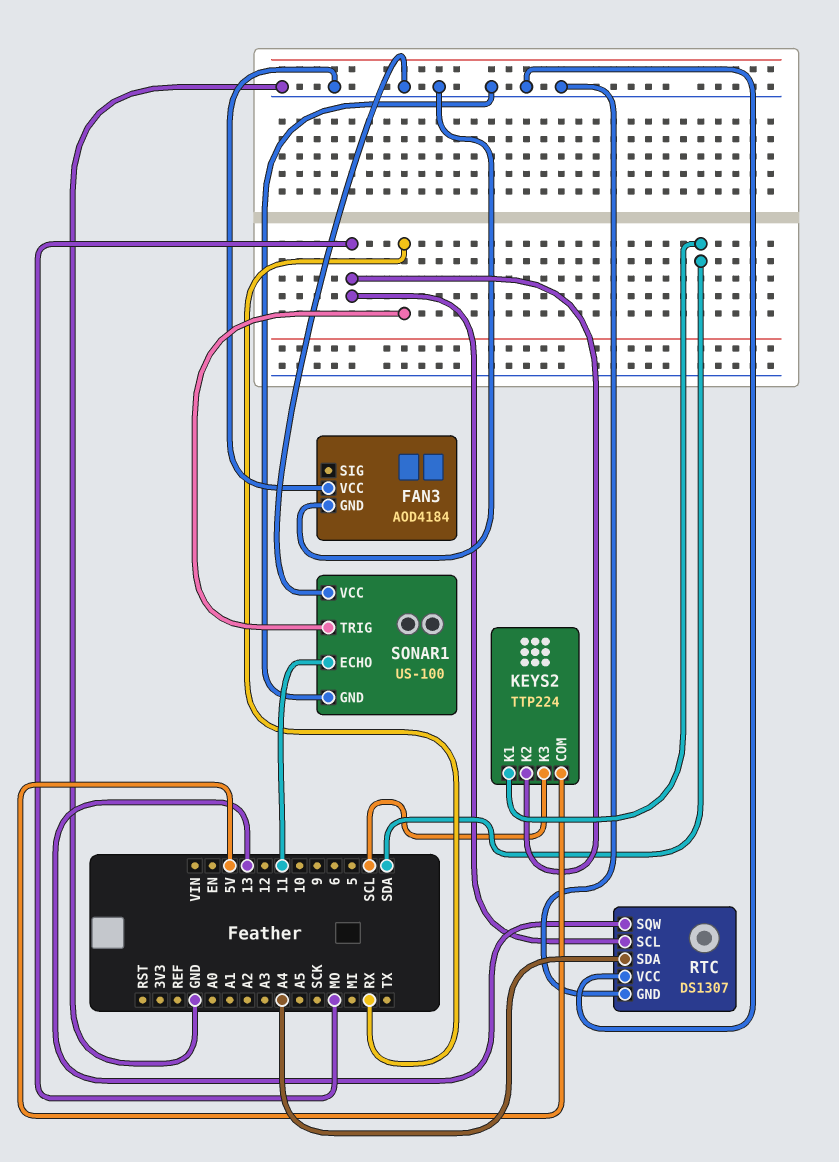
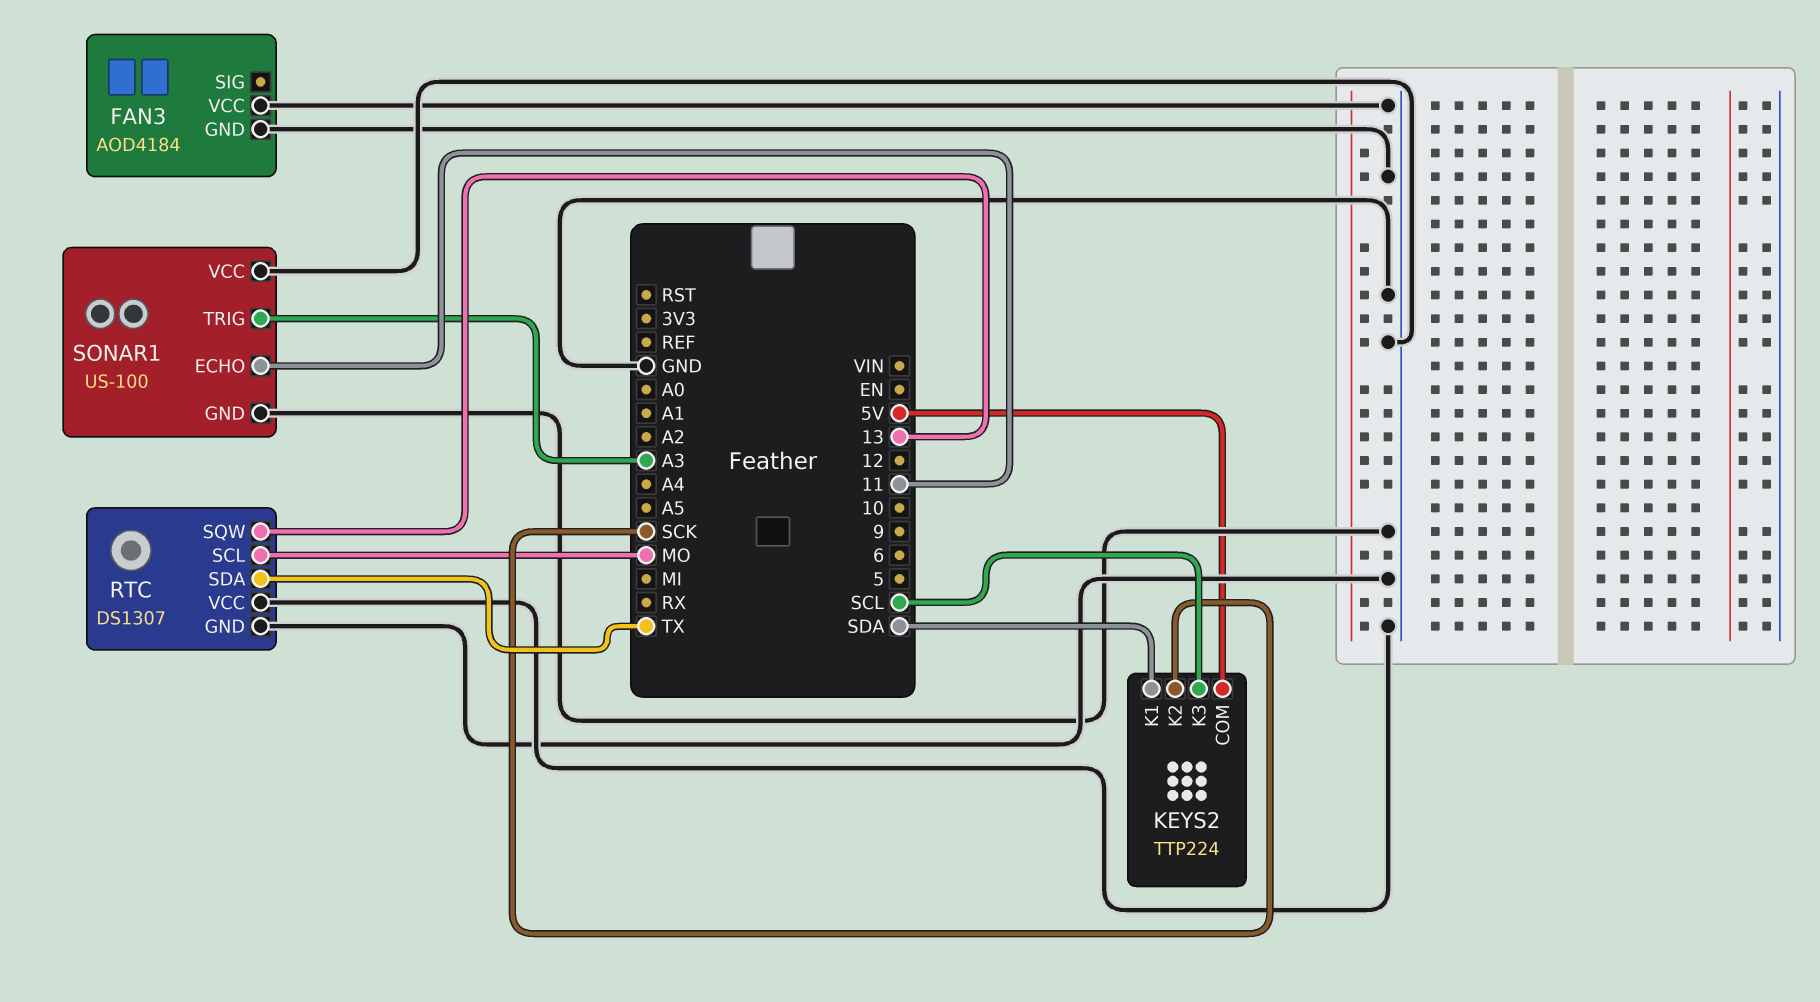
KEYS2 pin K2: MO -> SCK
RTC pin SDA: A4 -> TX
SONAR1 pin TRIG: RX -> A3

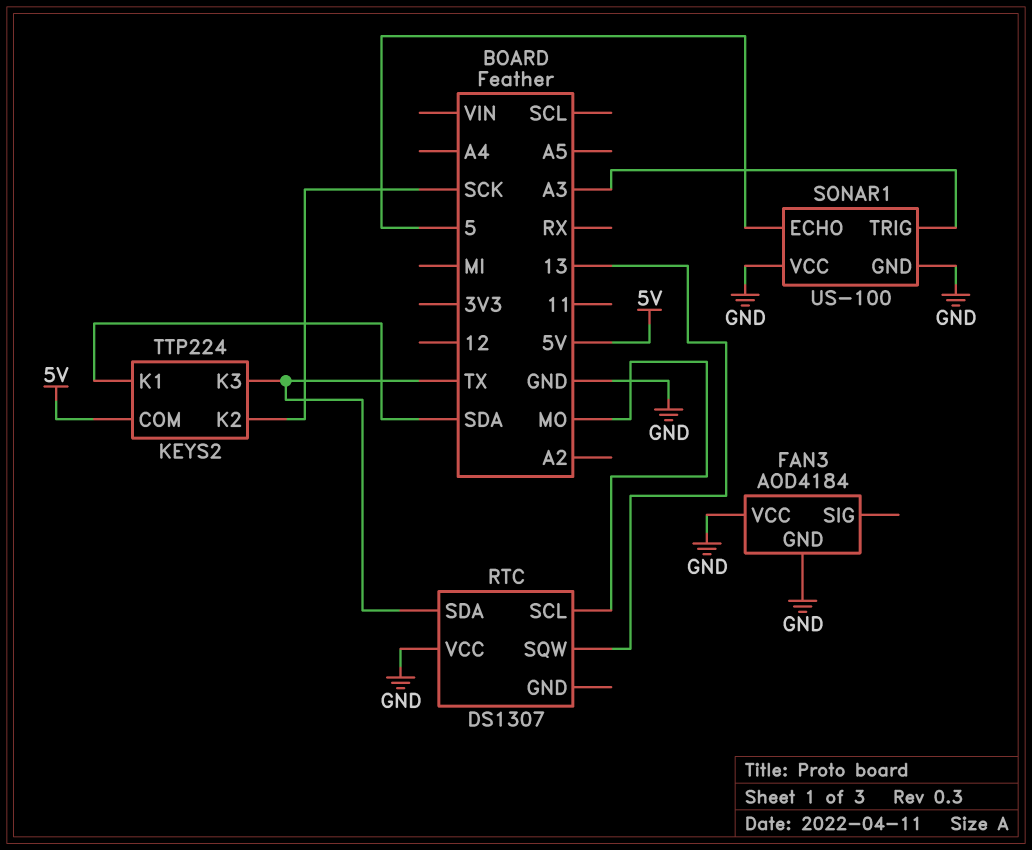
KEYS2 pin K3: SCL -> TX
RTC pin GND: GND -> none
SONAR1 pin ECHO: 11 -> 5

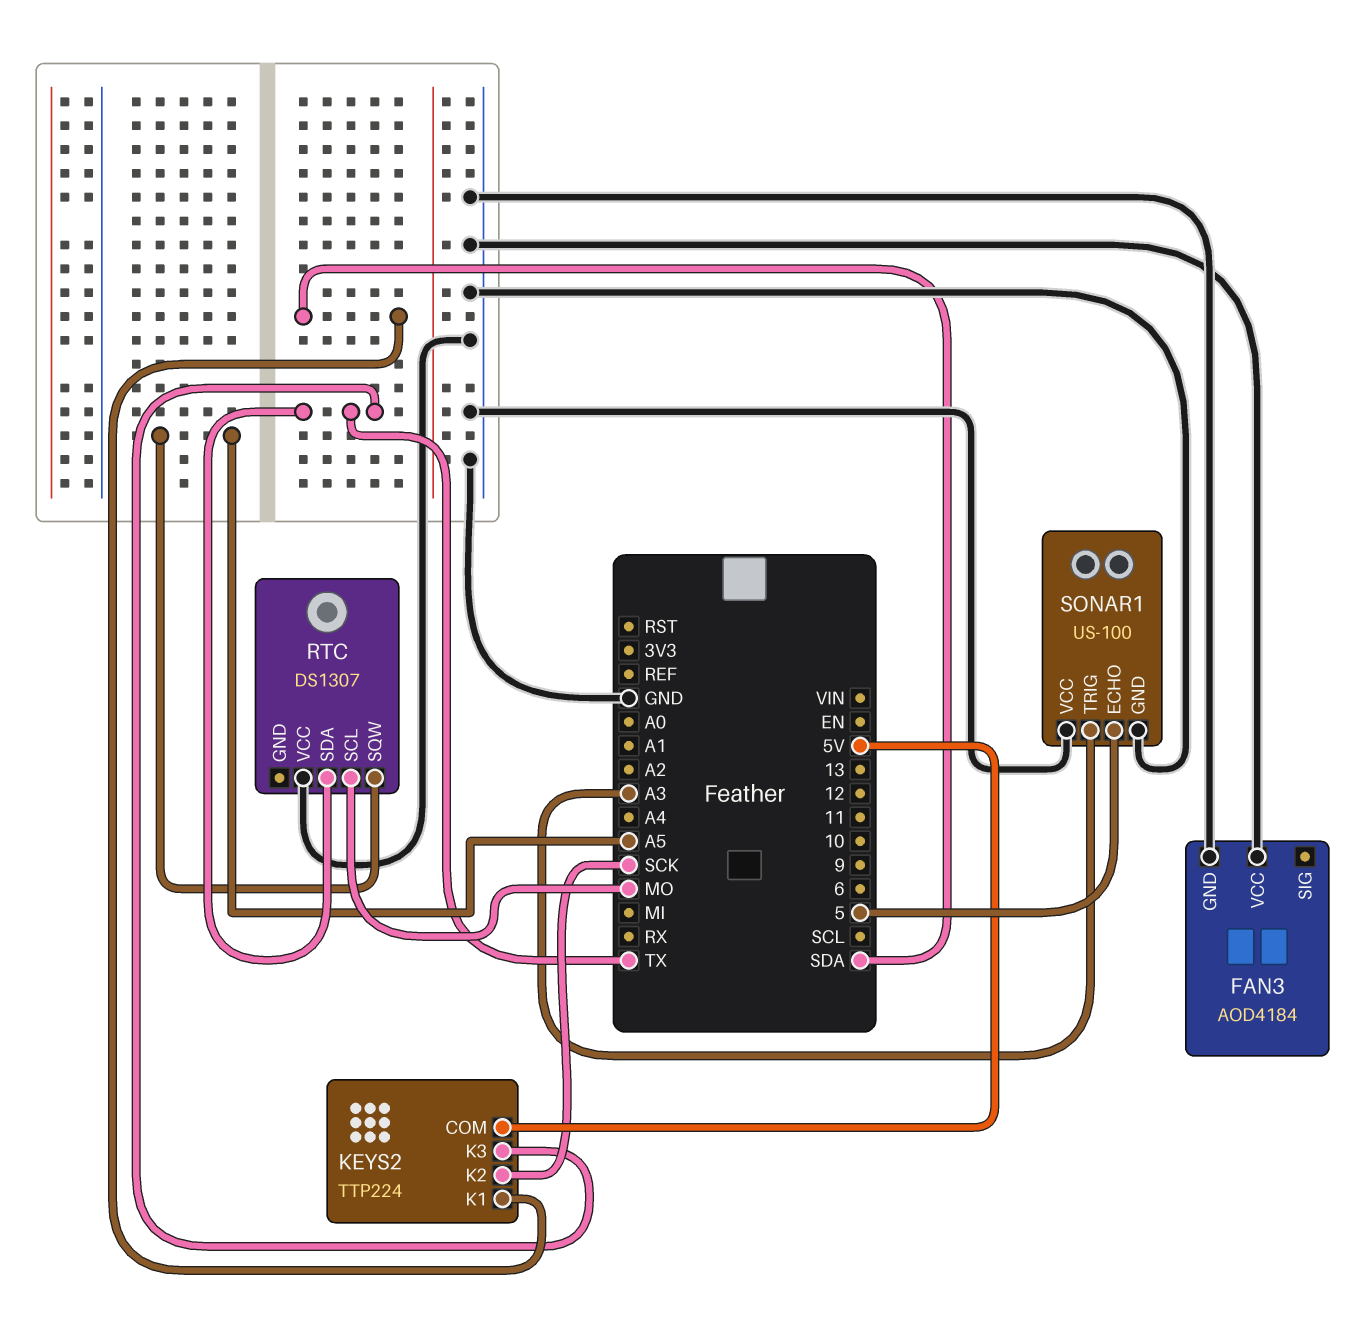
RTC pin SQW: 13 -> A5

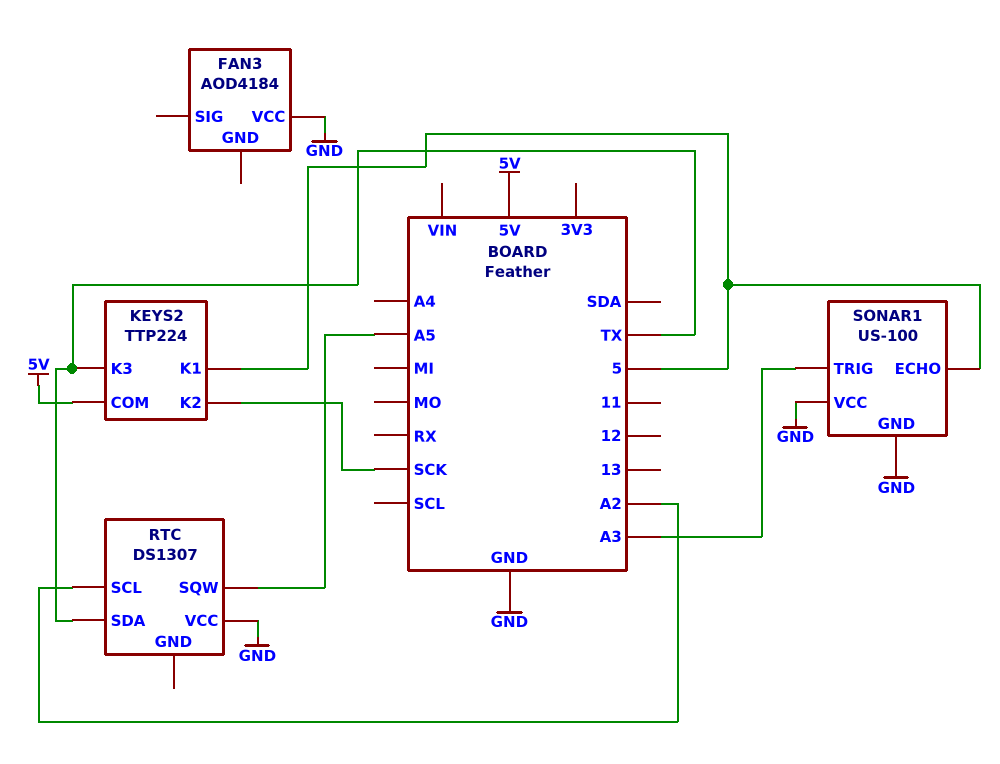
FAN3 pin GND: GND -> none
KEYS2 pin K1: SDA -> 5
RTC pin SCL: MO -> A2

